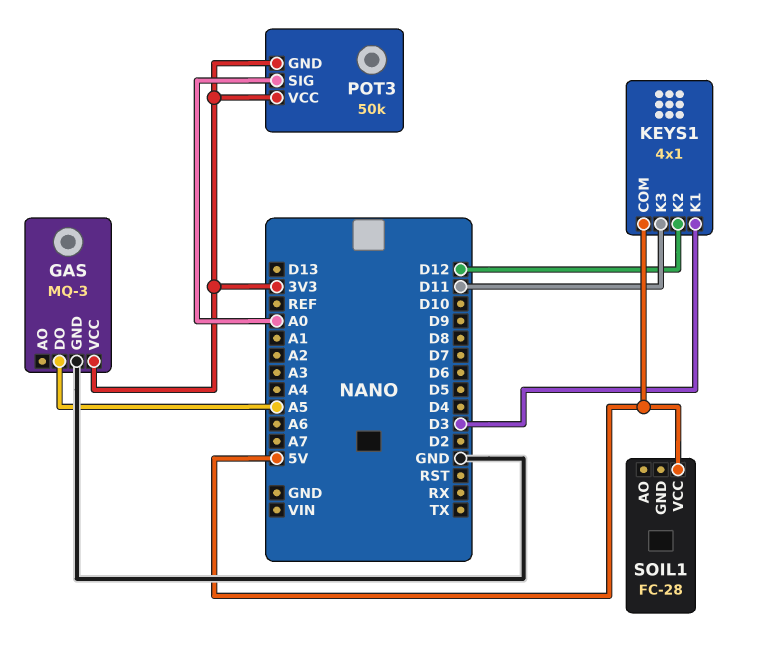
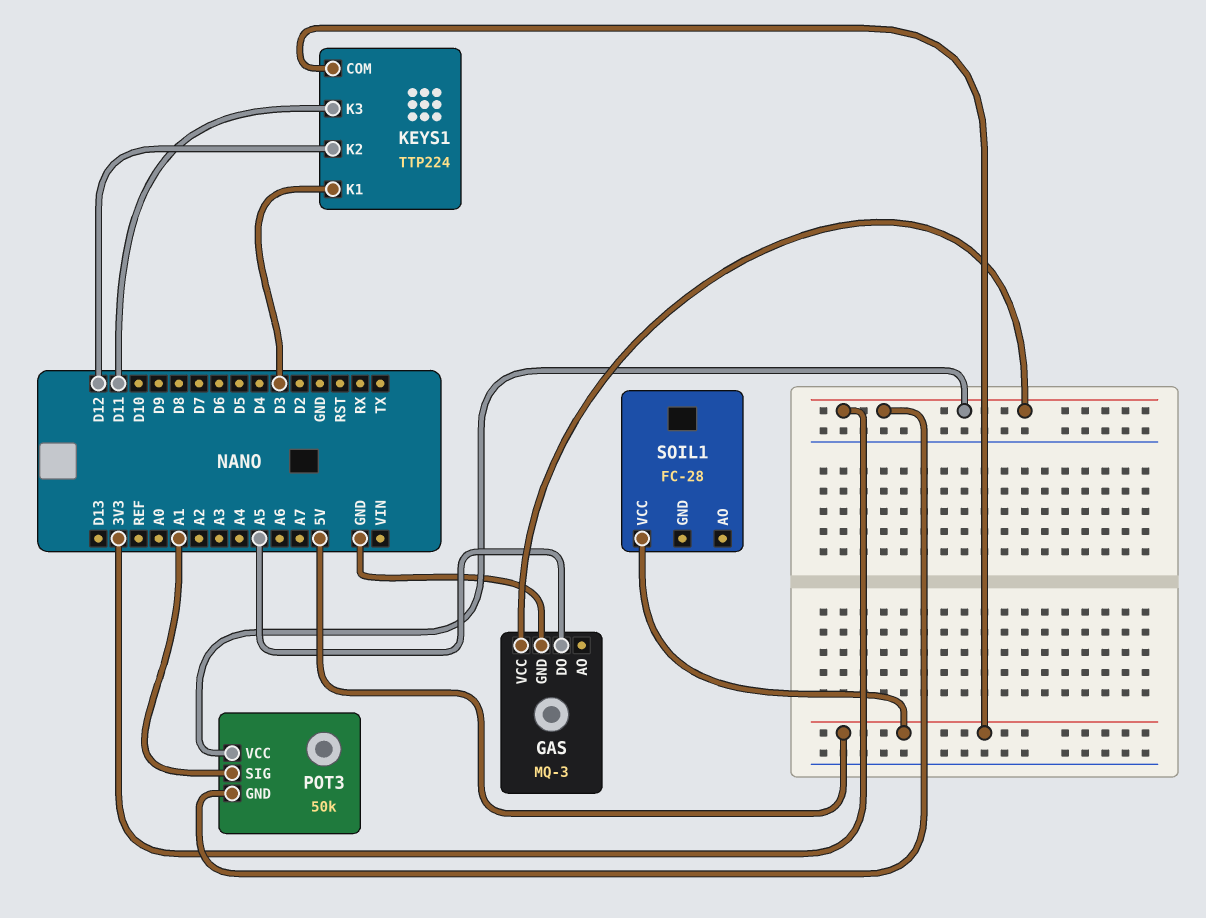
KEYS1: 4x1 -> TTP224
POT3 pin SIG: A0 -> A1

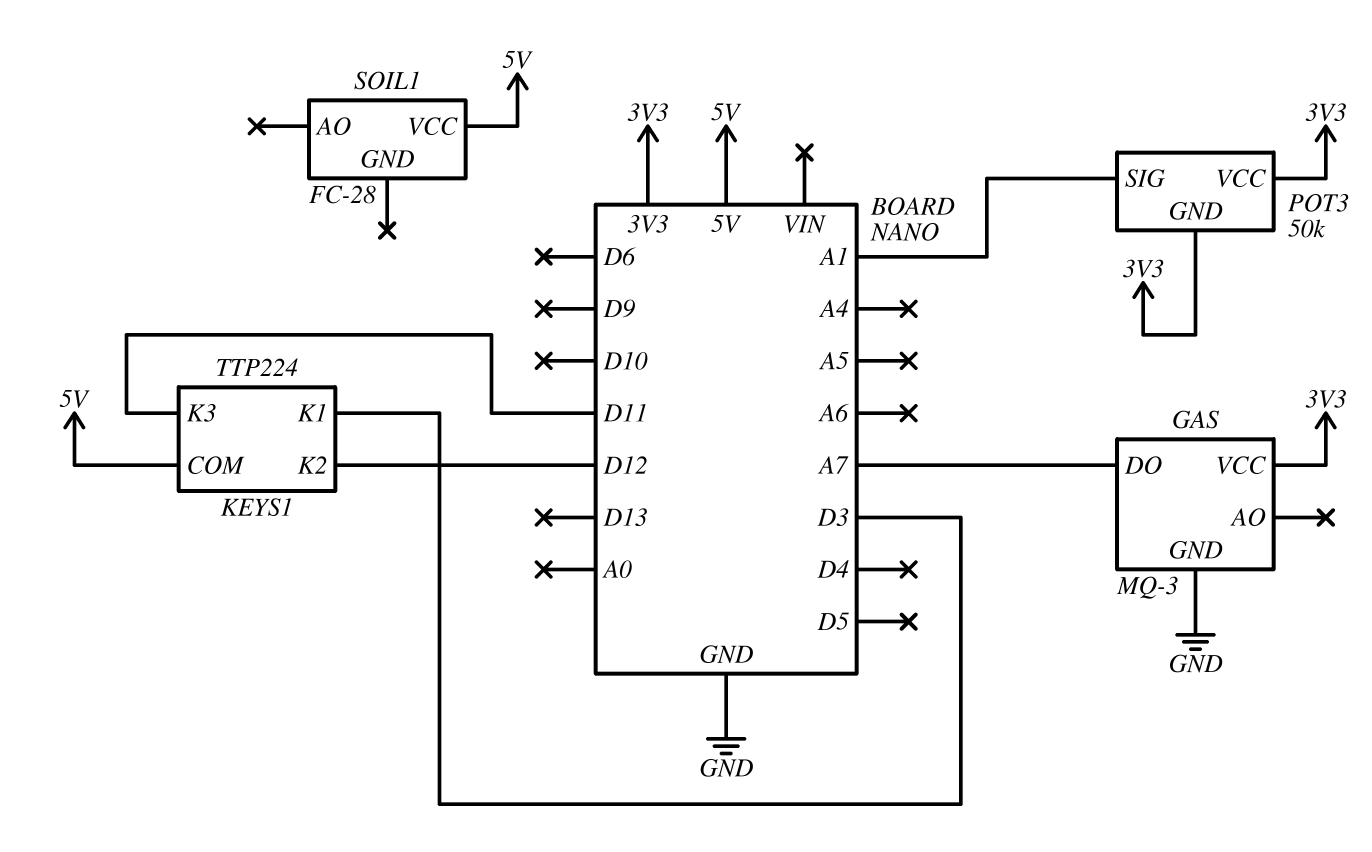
GAS pin DO: A5 -> A7

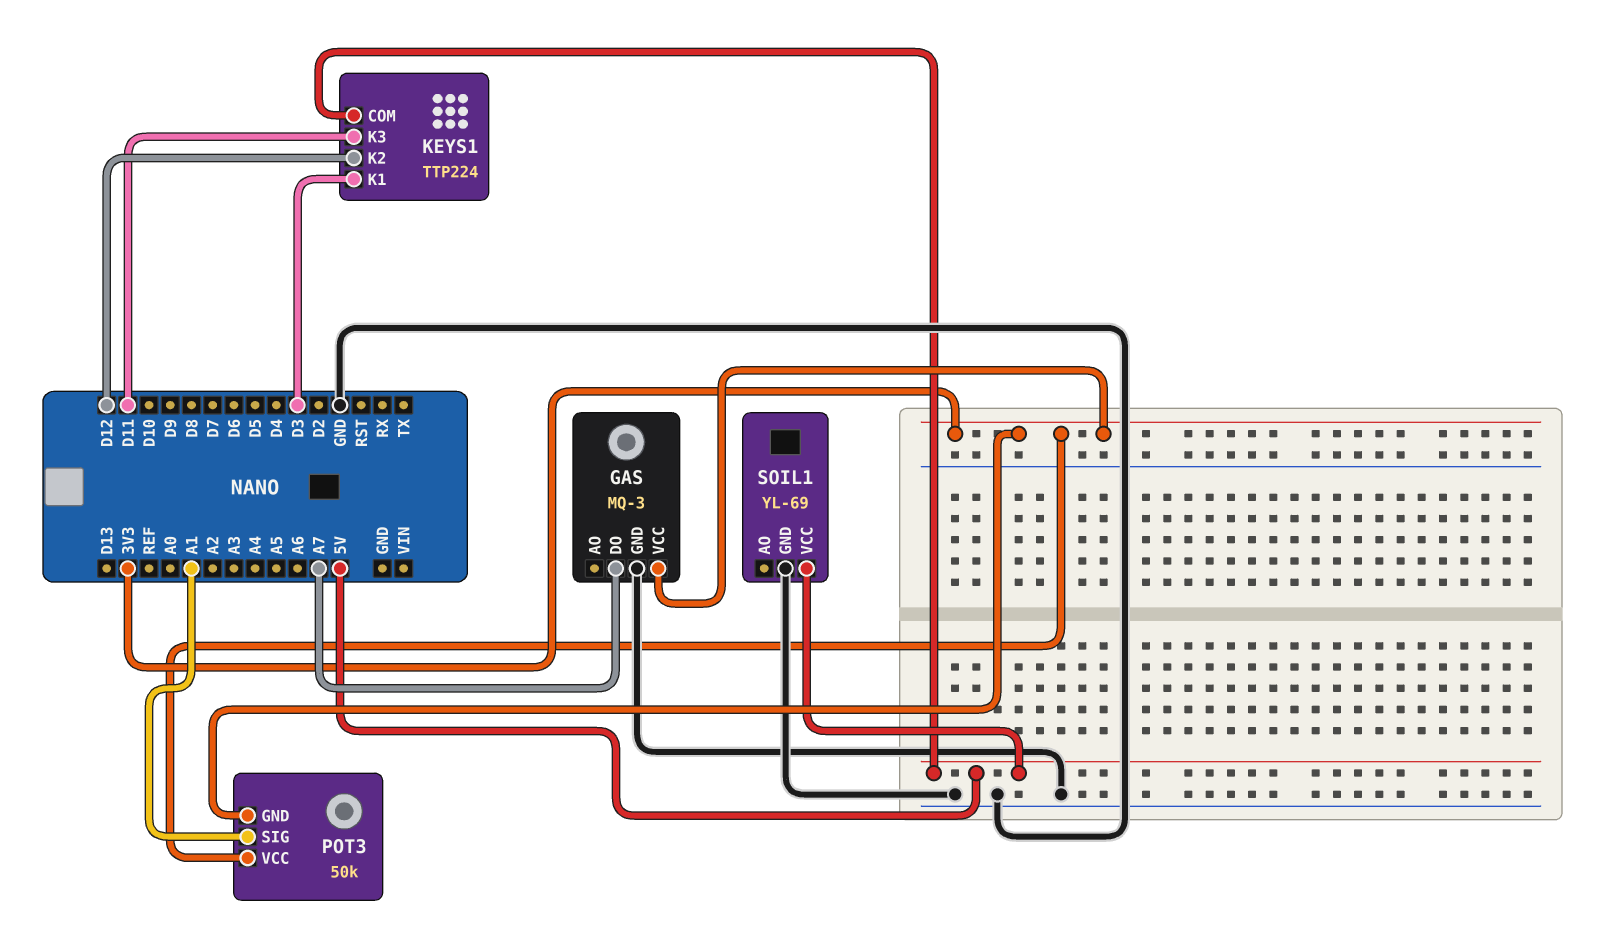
SOIL1: FC-28 -> YL-69
SOIL1 pin GND: none -> GND

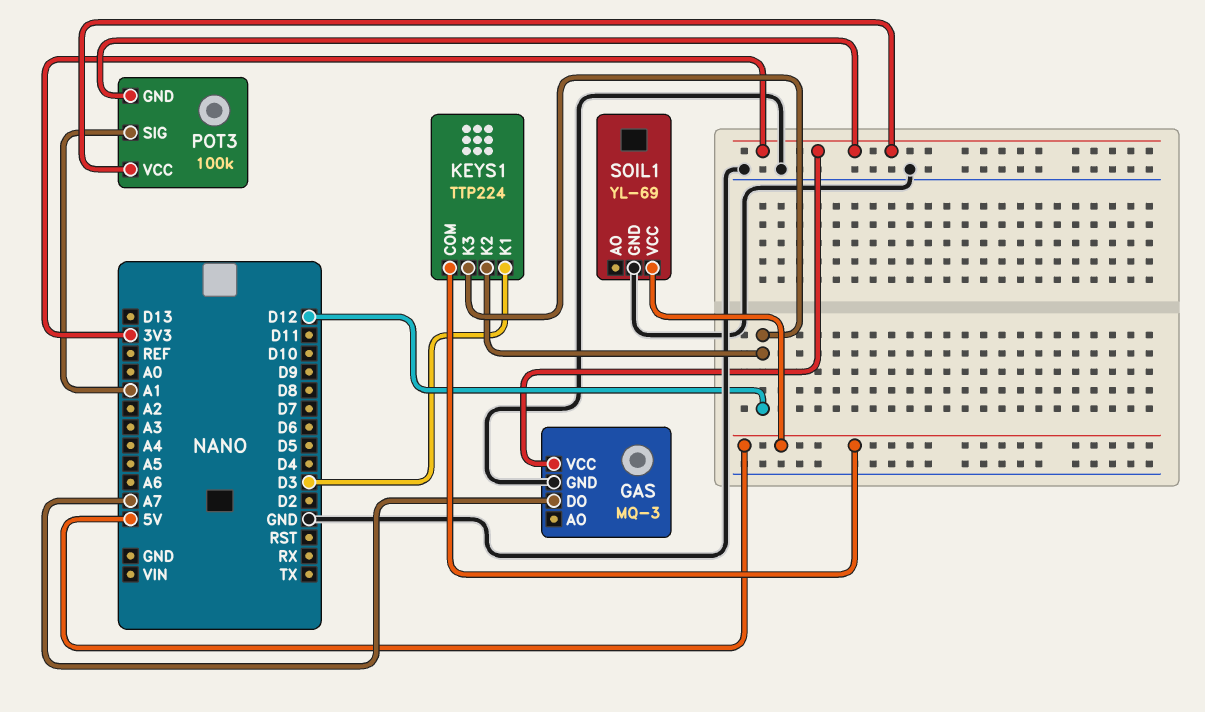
KEYS1 pin K3: D11 -> D12
POT3: 50k -> 100k

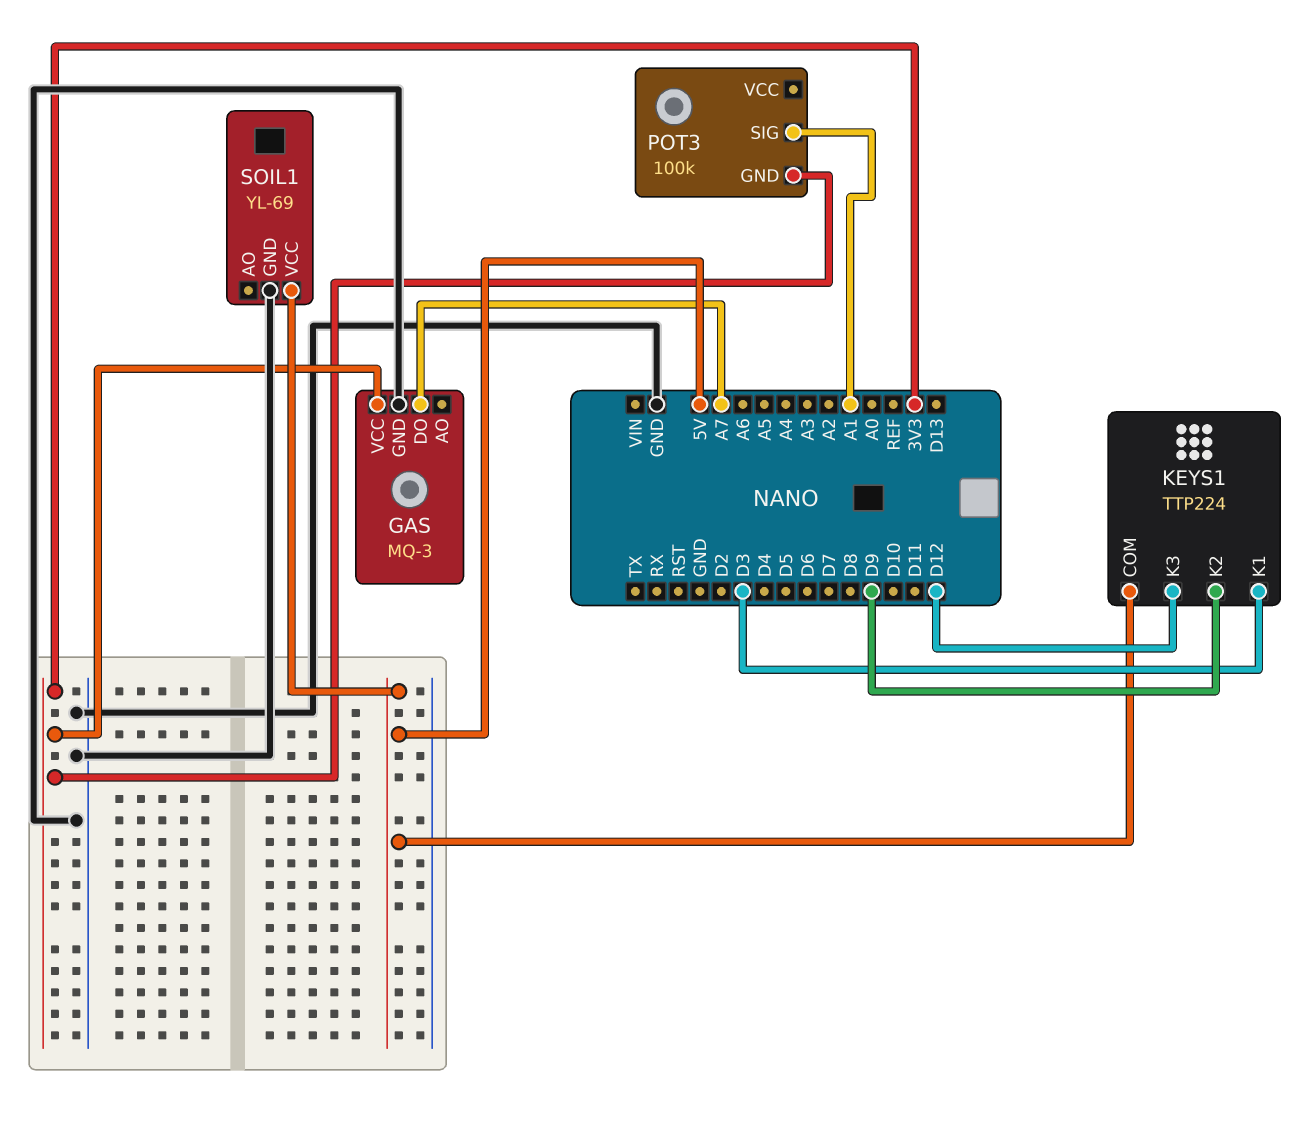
KEYS1 pin K2: D12 -> D9
POT3 pin VCC: 3V3 -> none

